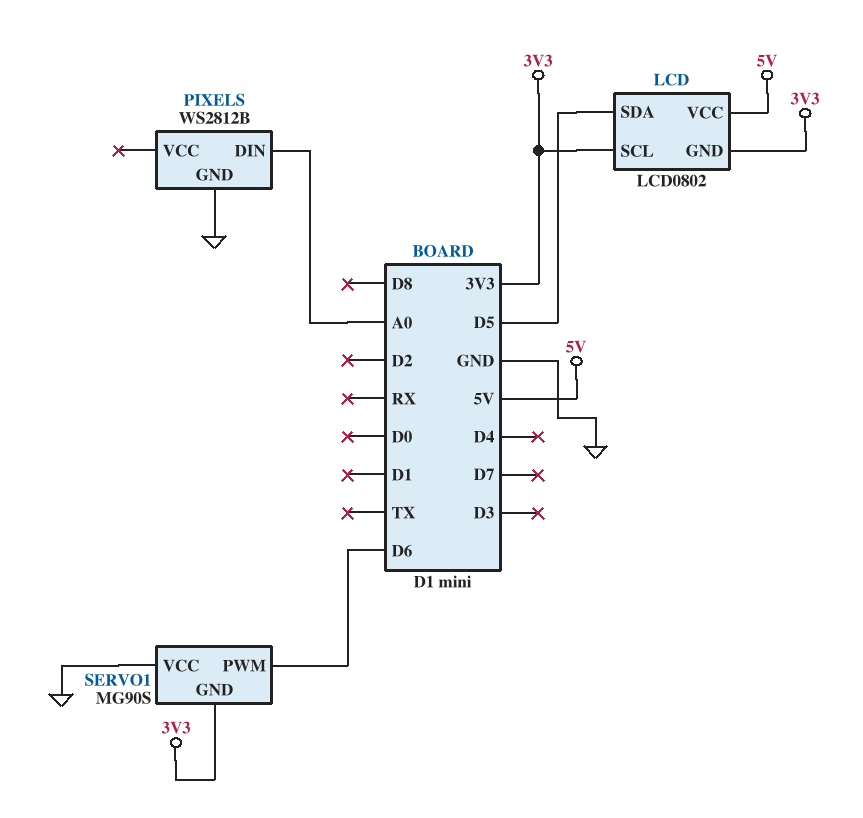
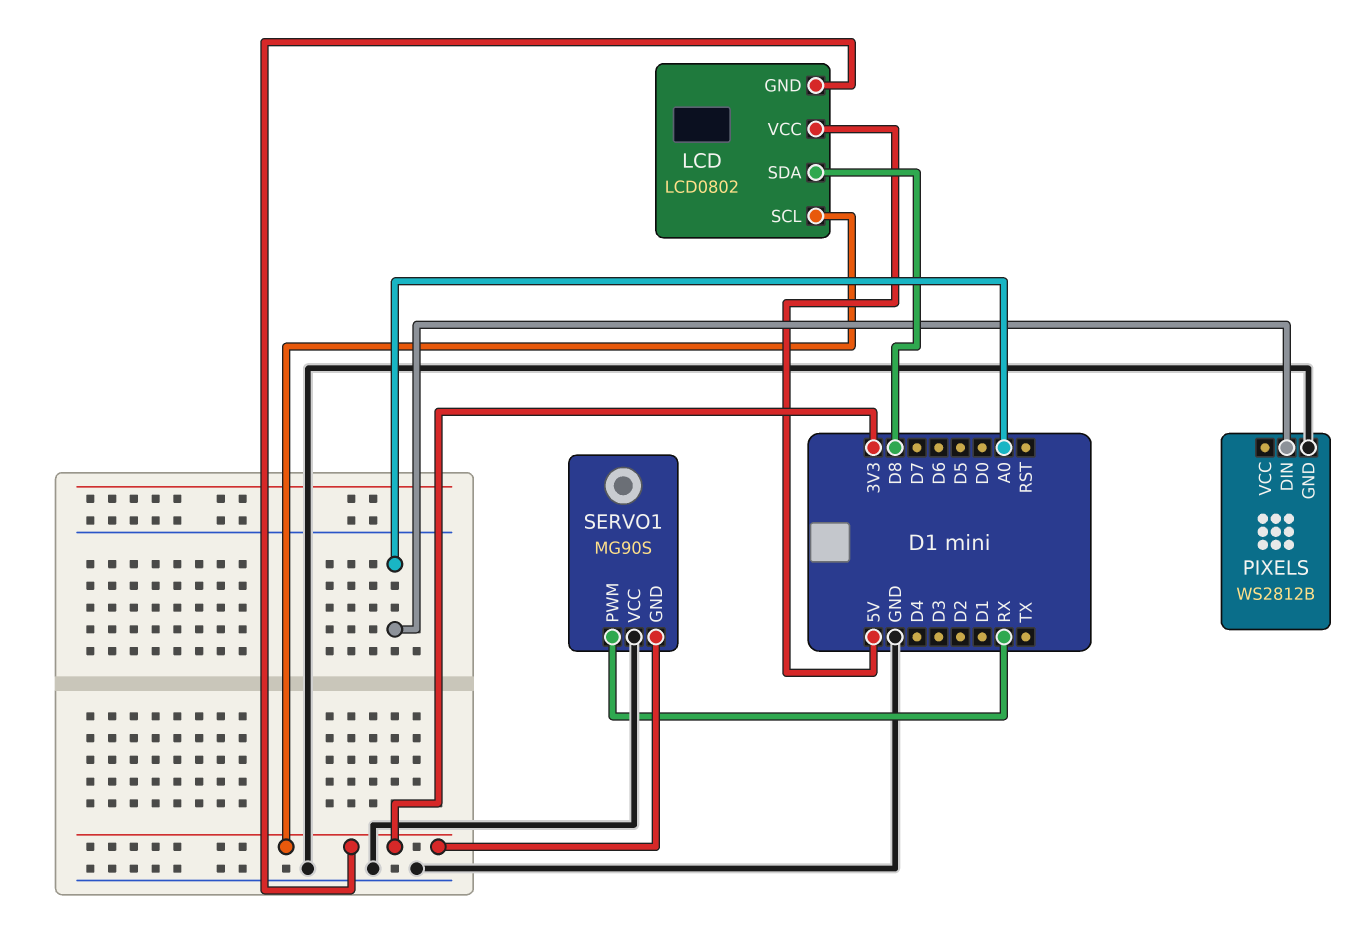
LCD pin SDA: D5 -> D8
SERVO1 pin PWM: D6 -> RX

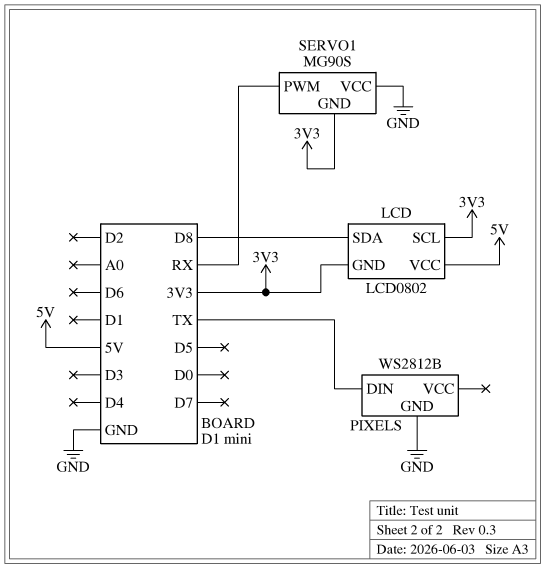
PIXELS pin DIN: A0 -> TX

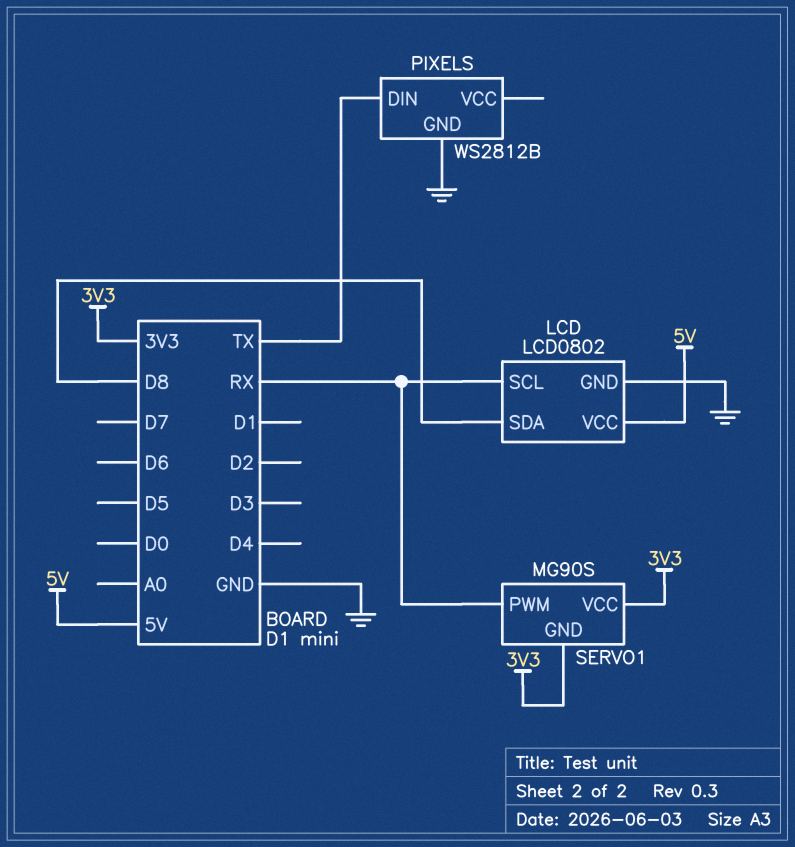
LCD pin GND: 3V3 -> GND
LCD pin SCL: 3V3 -> RX
SERVO1 pin VCC: GND -> 3V3

